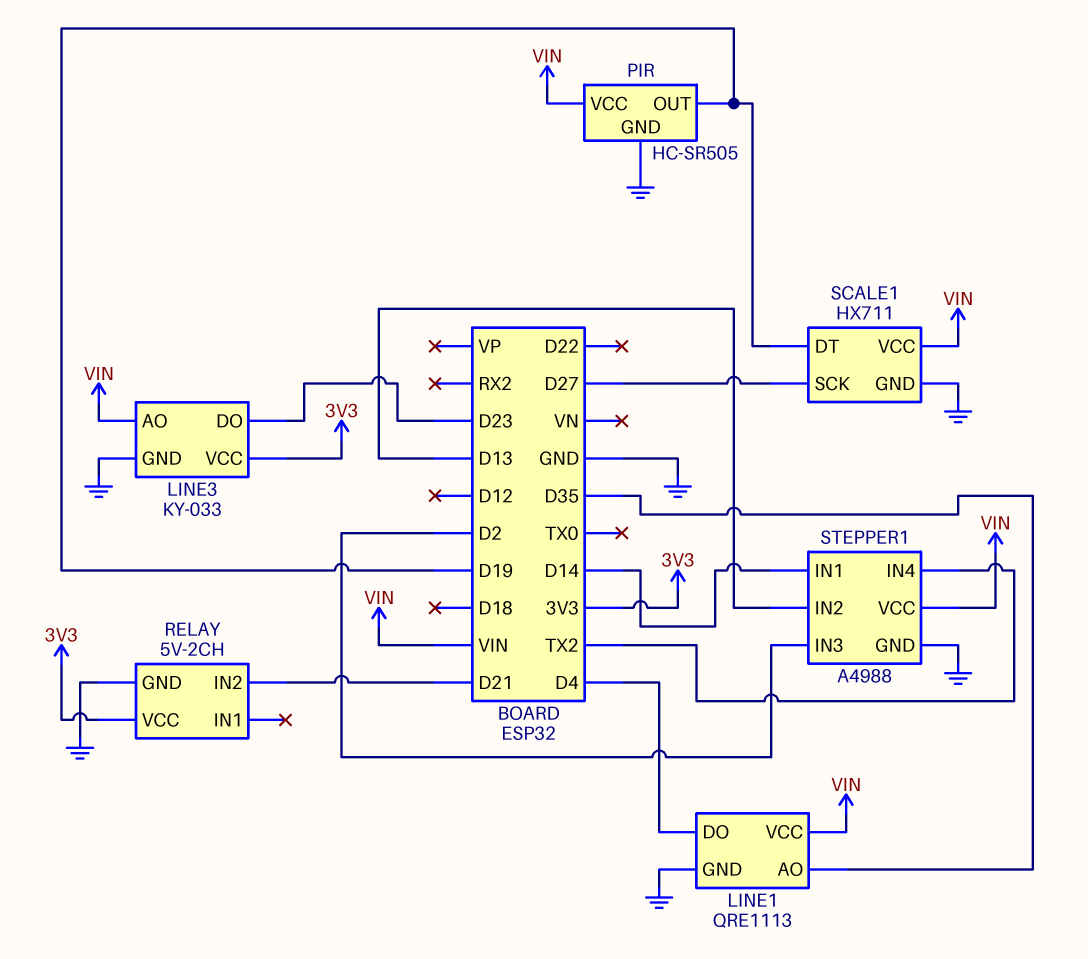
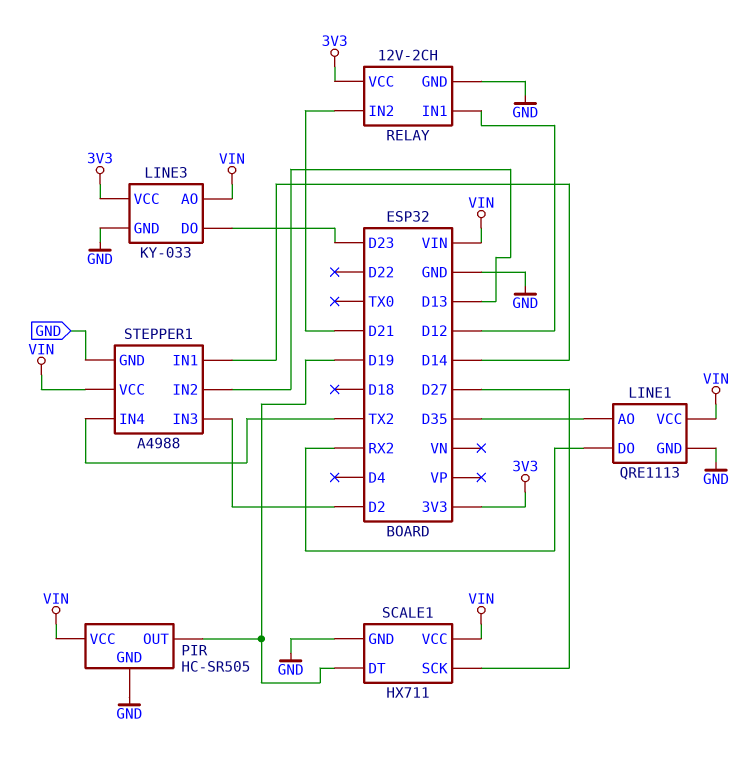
LINE1 pin DO: D4 -> RX2
RELAY: 5V-2CH -> 12V-2CH
RELAY pin IN1: none -> D12

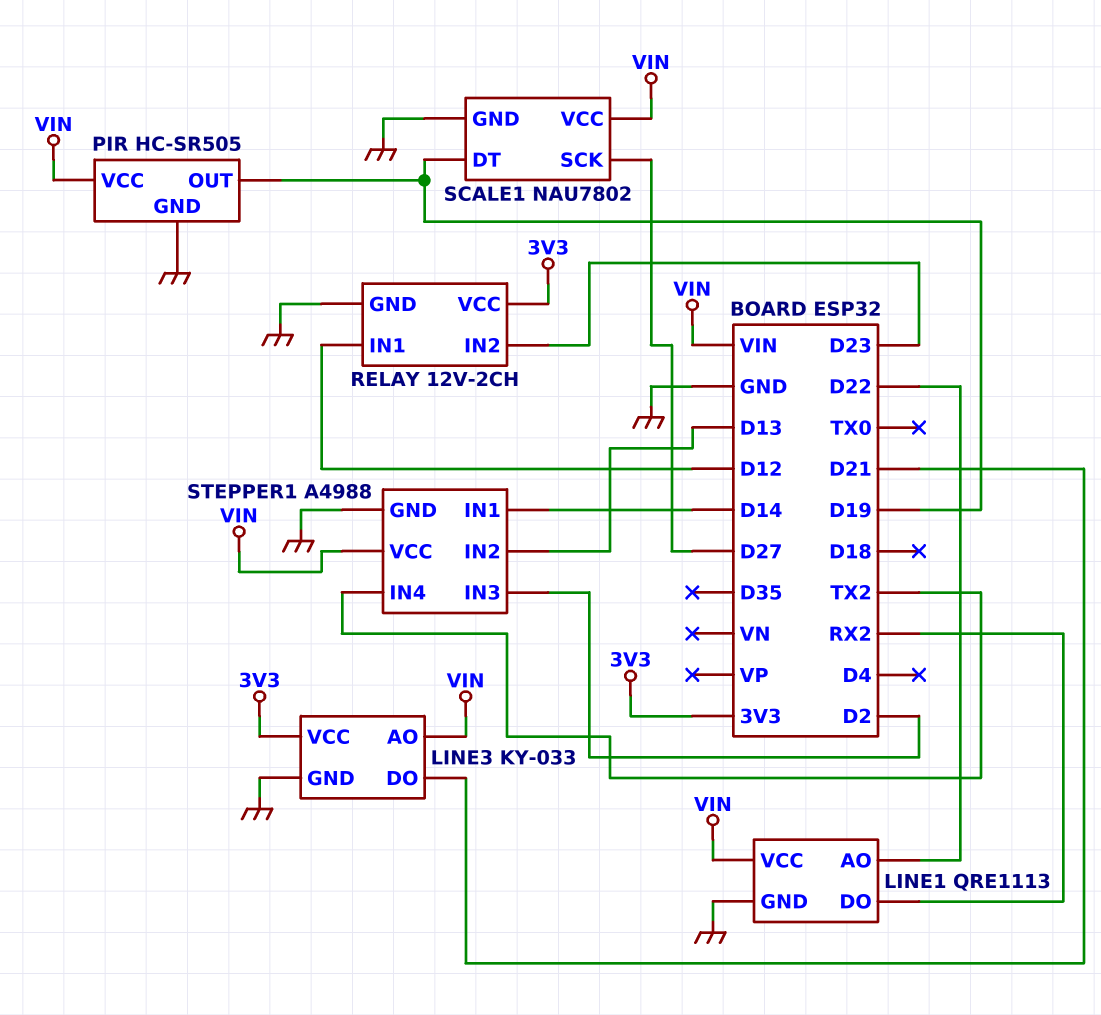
LINE1 pin AO: D35 -> D22
LINE3 pin DO: D23 -> D21
RELAY pin IN2: D21 -> D23
SCALE1: HX711 -> NAU7802

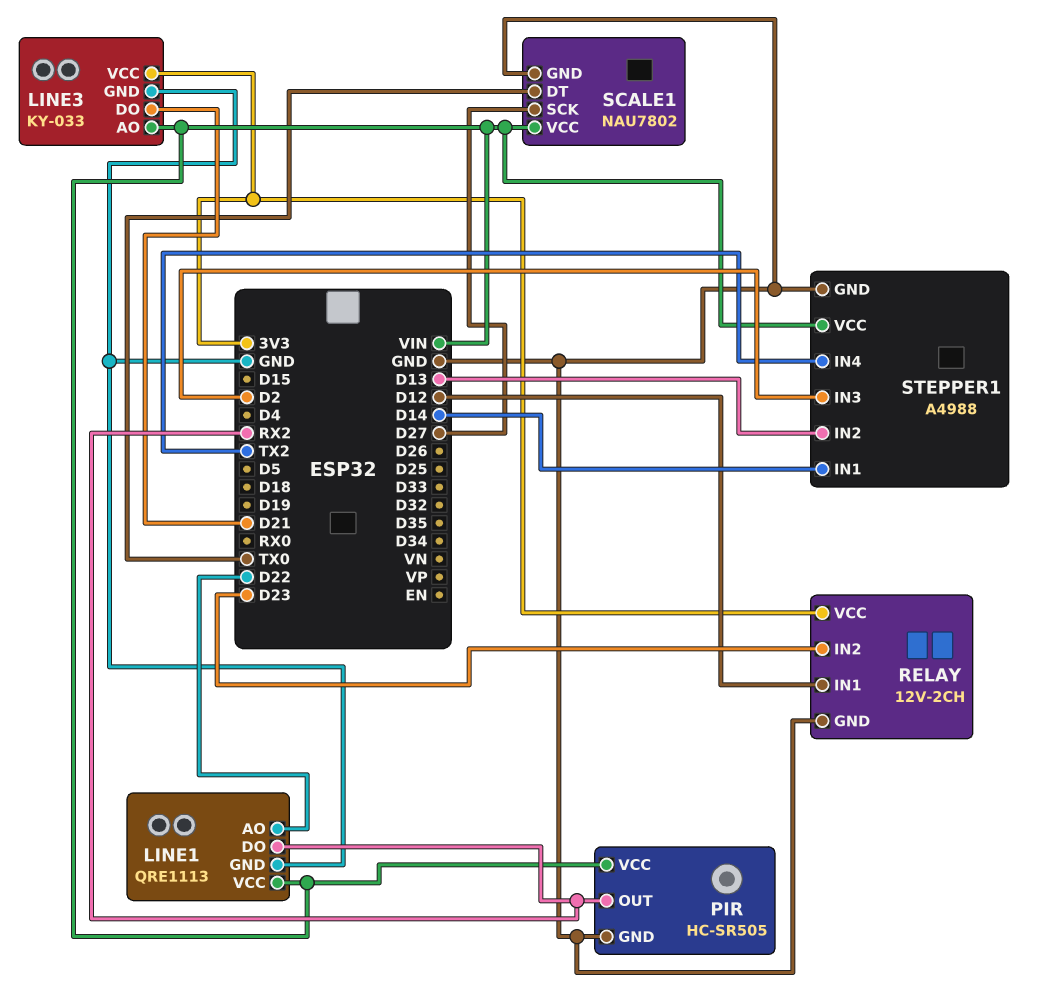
PIR pin OUT: D19 -> RX2
SCALE1 pin DT: D19 -> TX0

